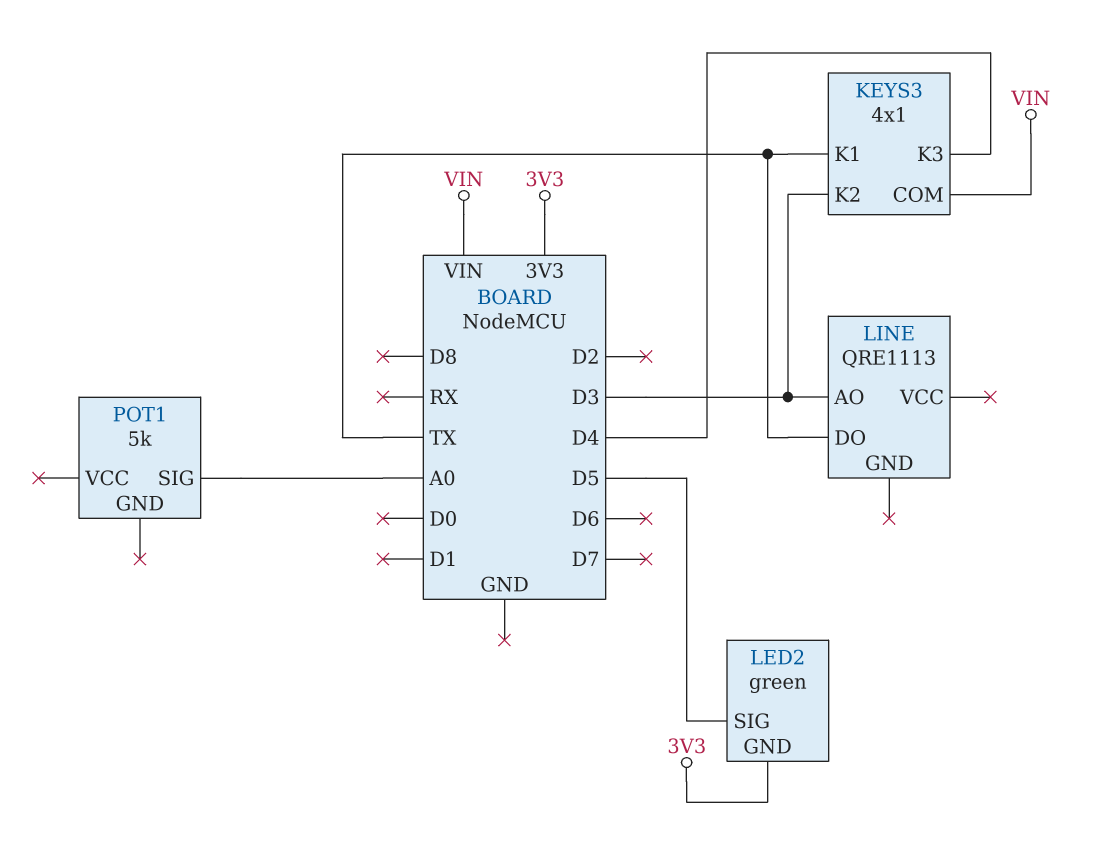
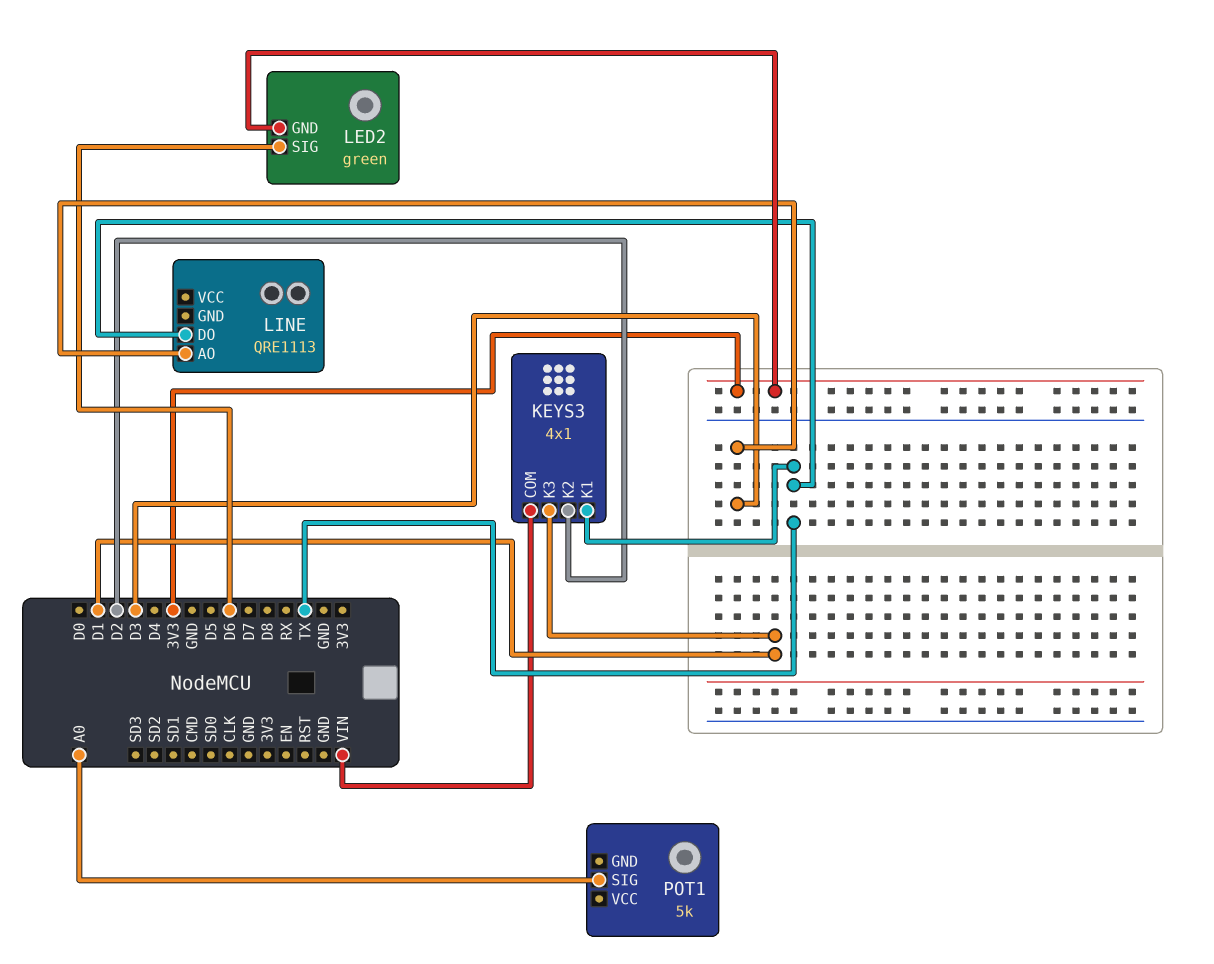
KEYS3 pin K2: D3 -> D2
KEYS3 pin K3: D4 -> D1
LED2 pin SIG: D5 -> D6

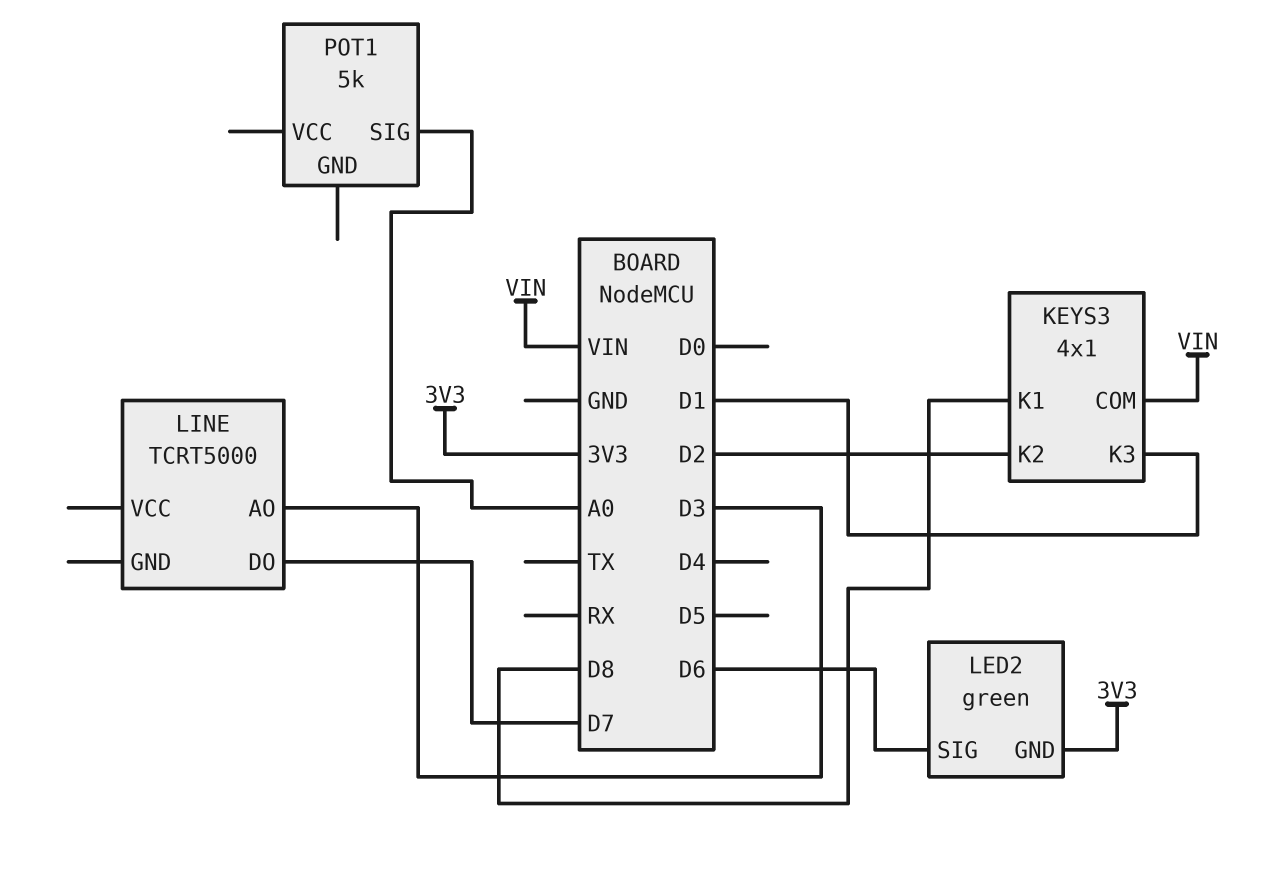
KEYS3 pin K1: TX -> D8
LINE: QRE1113 -> TCRT5000
LINE pin DO: TX -> D7

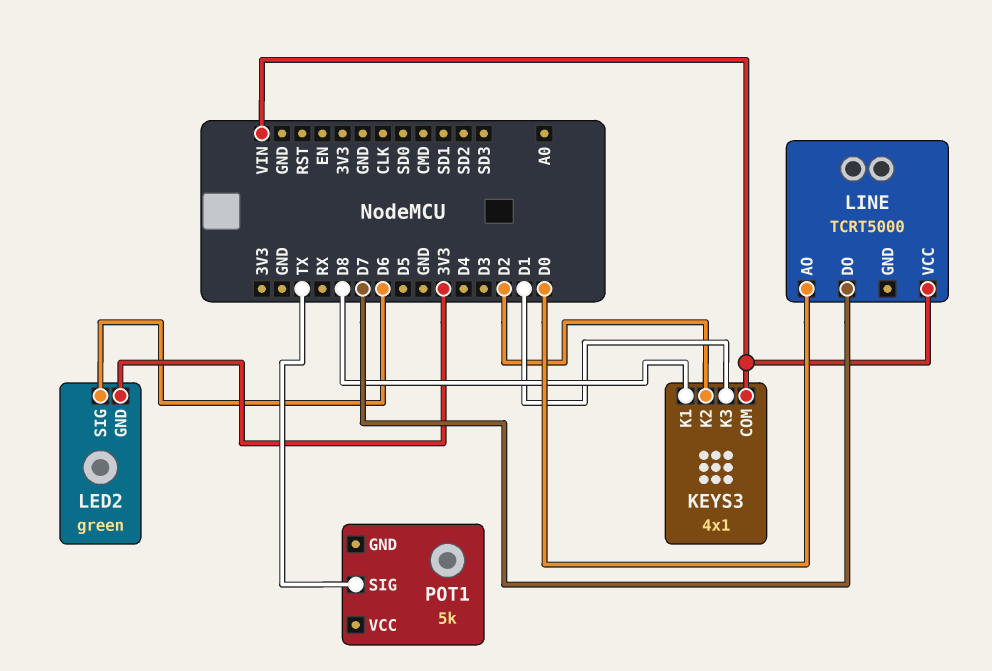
LINE pin AO: D3 -> D0
LINE pin VCC: none -> VIN
POT1 pin SIG: A0 -> TX

